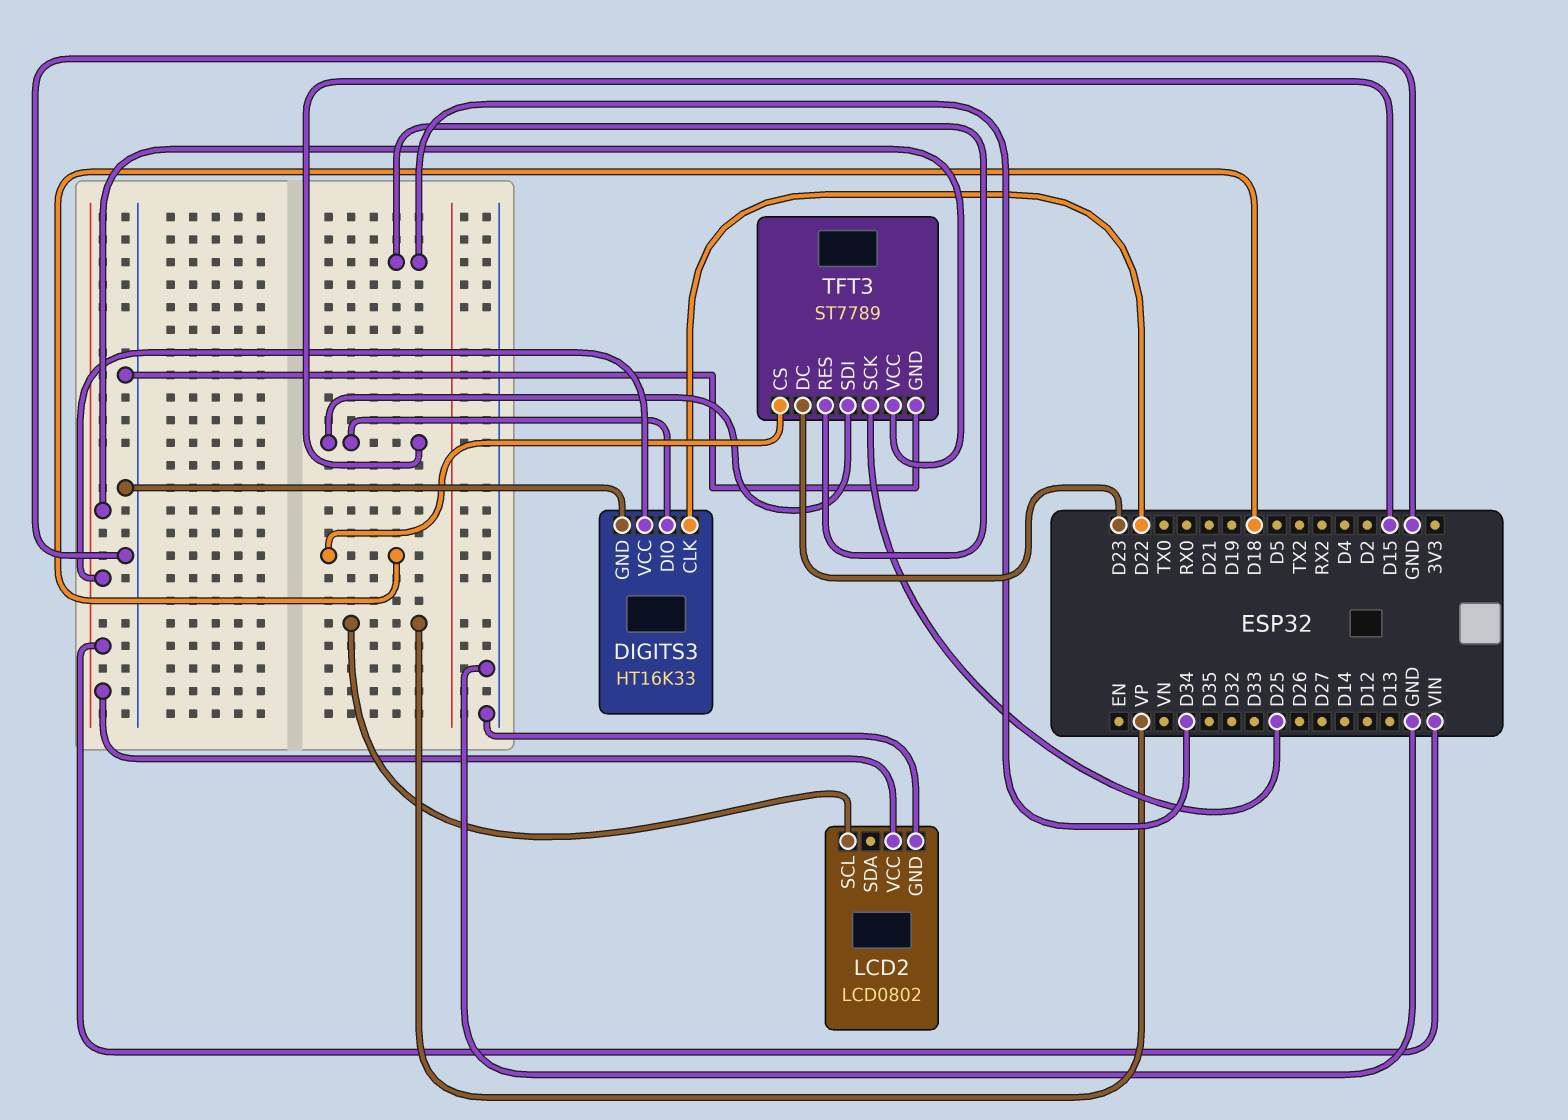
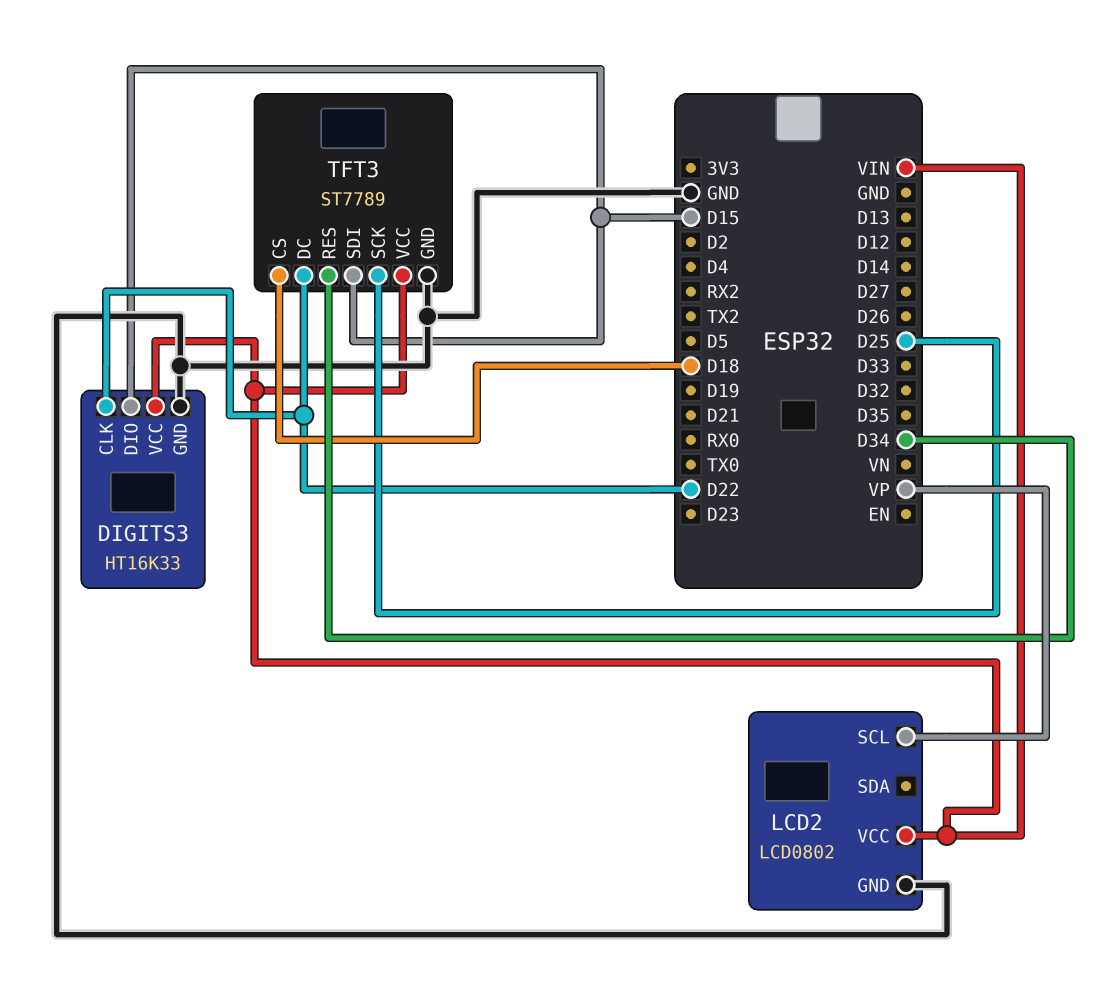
TFT3 pin DC: D23 -> D22

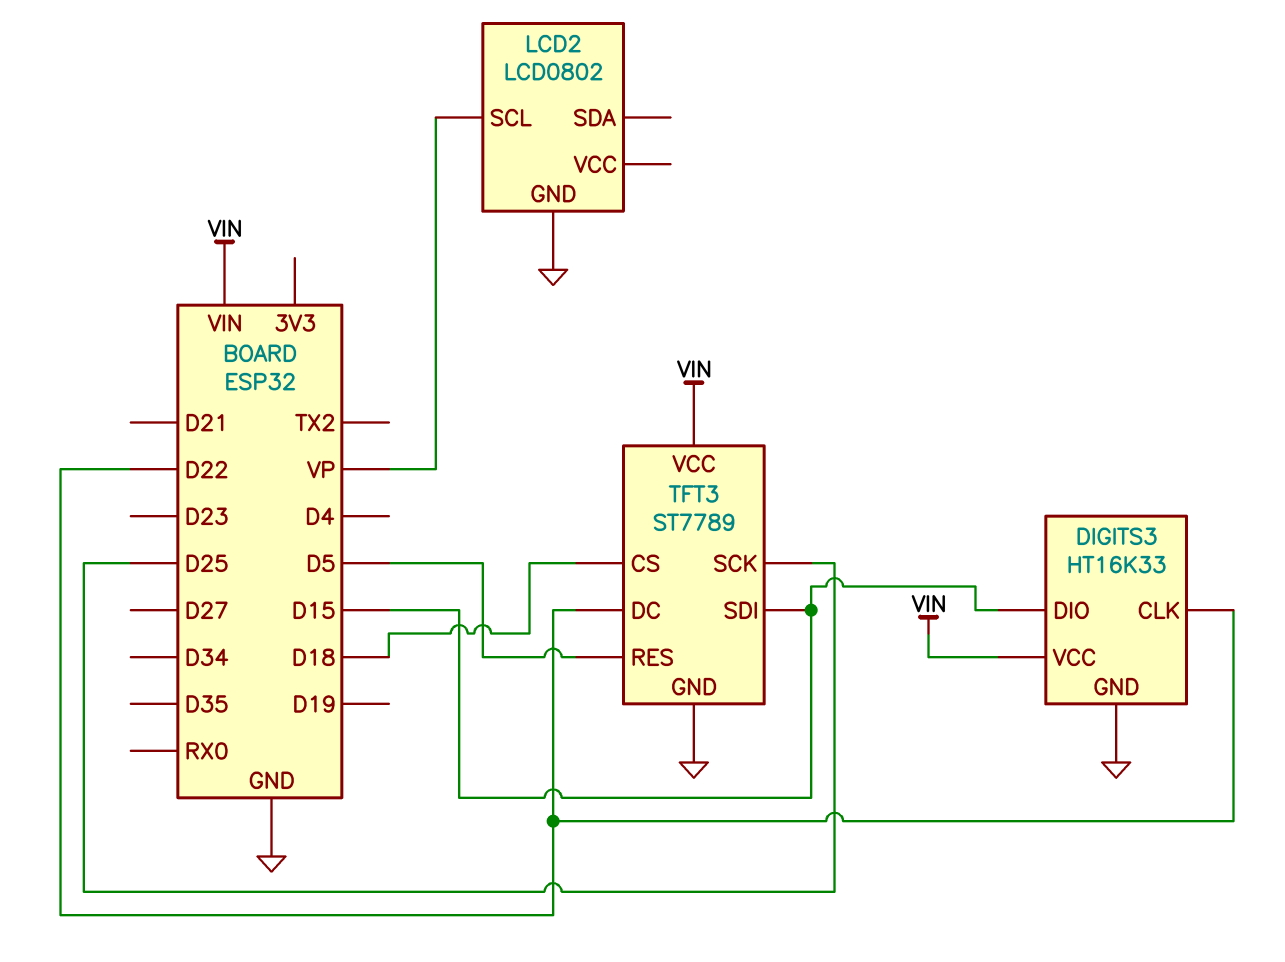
LCD2 pin VCC: VIN -> none
TFT3 pin RES: D34 -> D5

